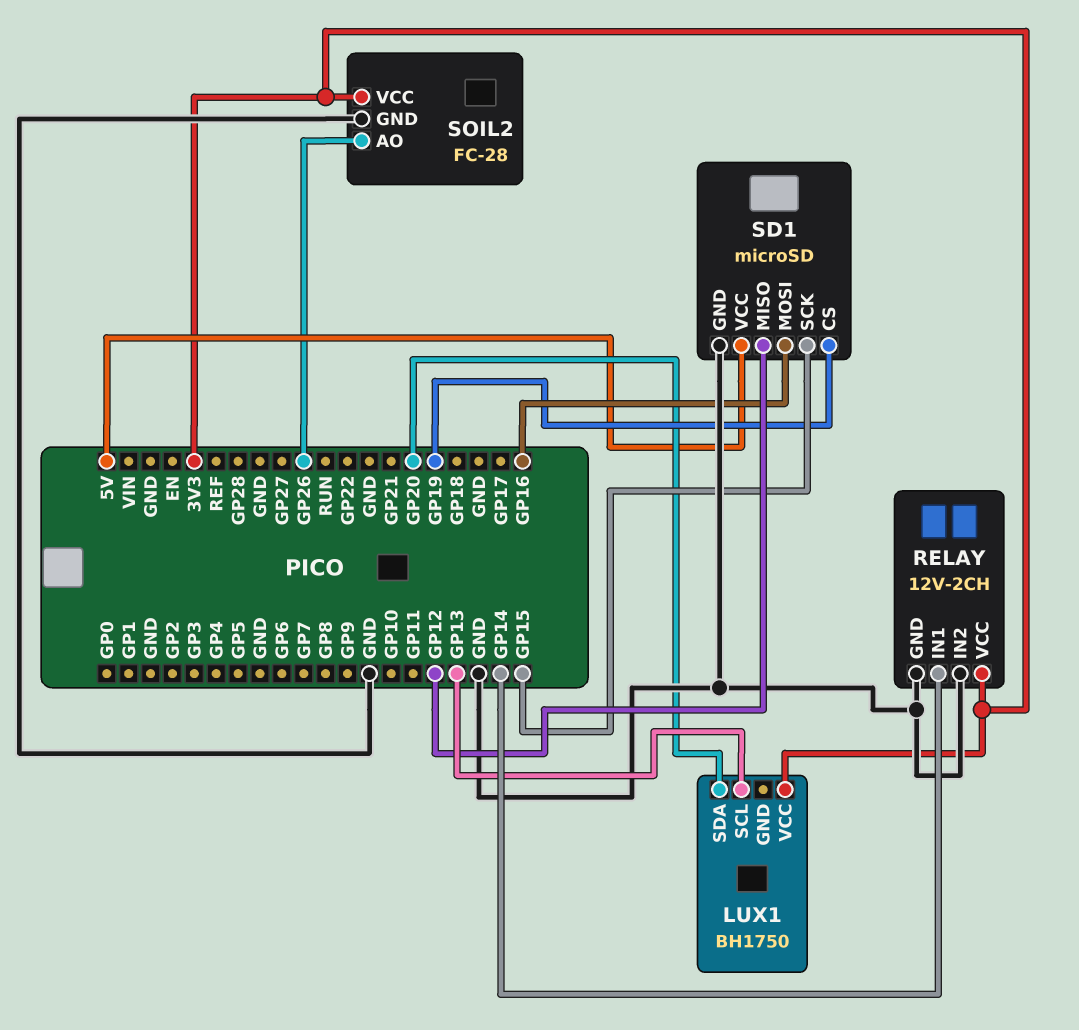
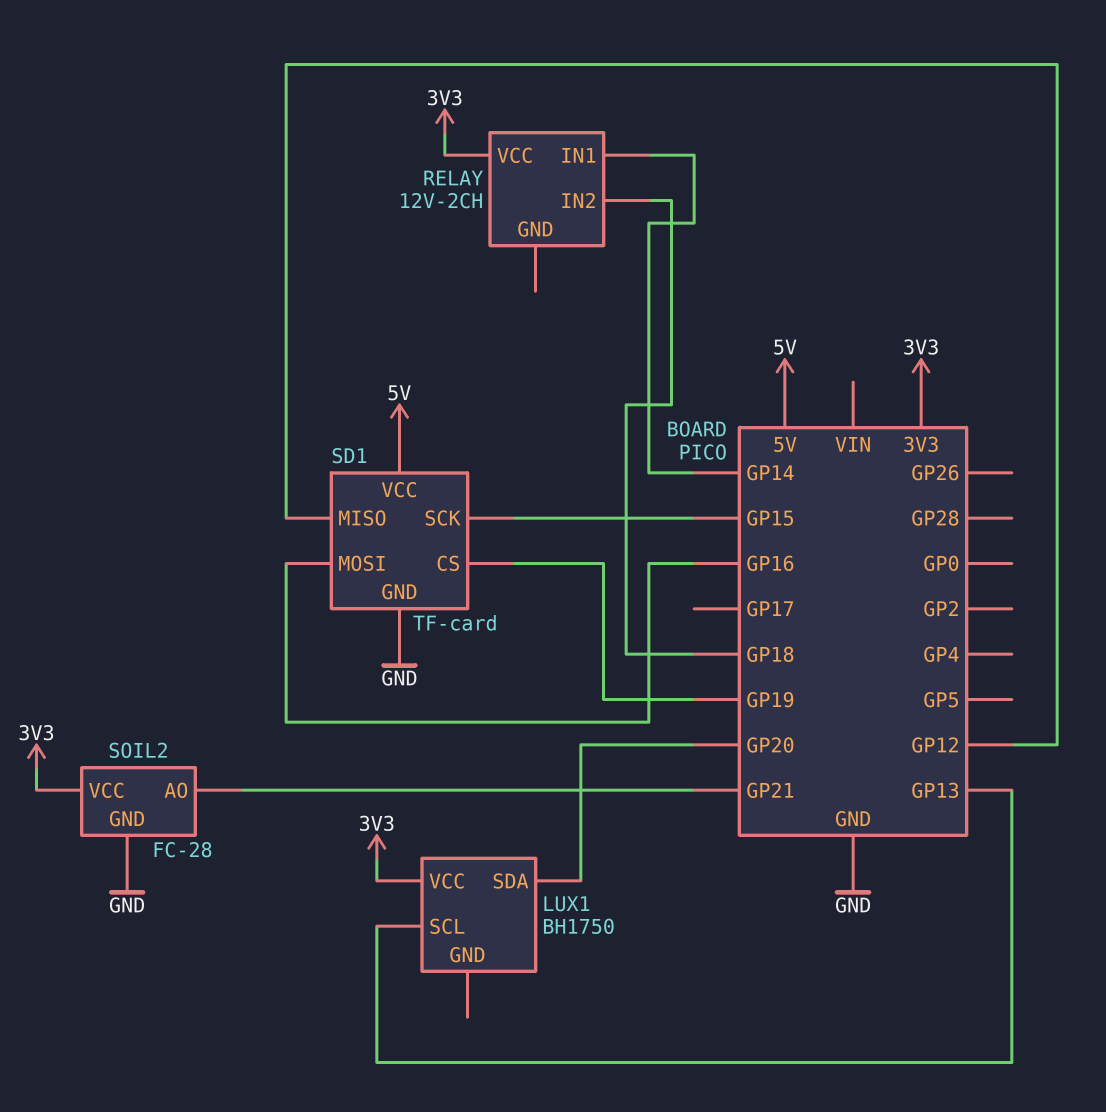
RELAY pin GND: GND -> none
RELAY pin IN2: GND -> GP18
SD1: microSD -> TF-card
SOIL2 pin AO: GP26 -> GP21

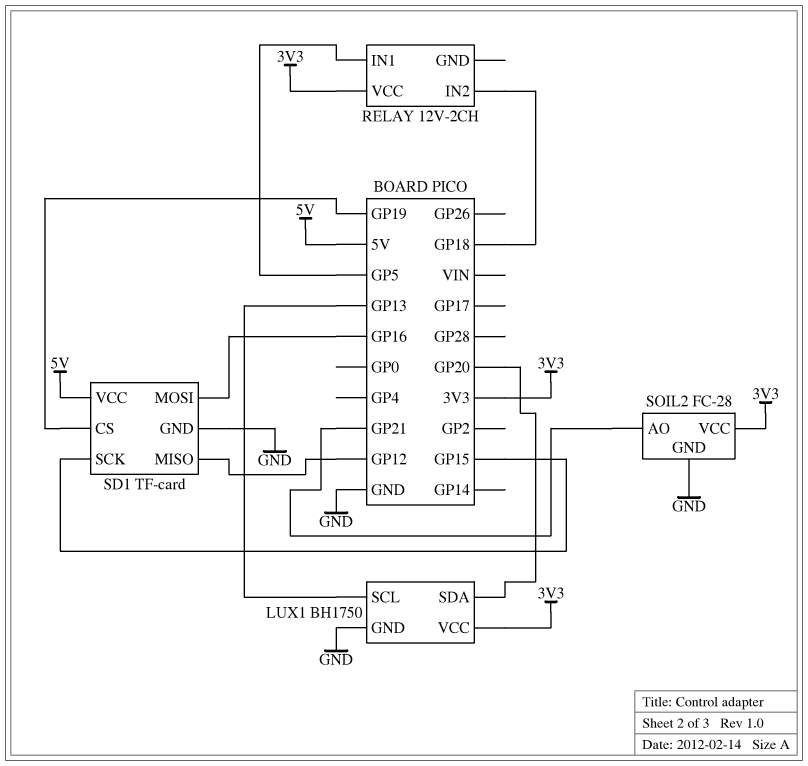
LUX1 pin GND: none -> GND
RELAY pin IN1: GP14 -> GP5

